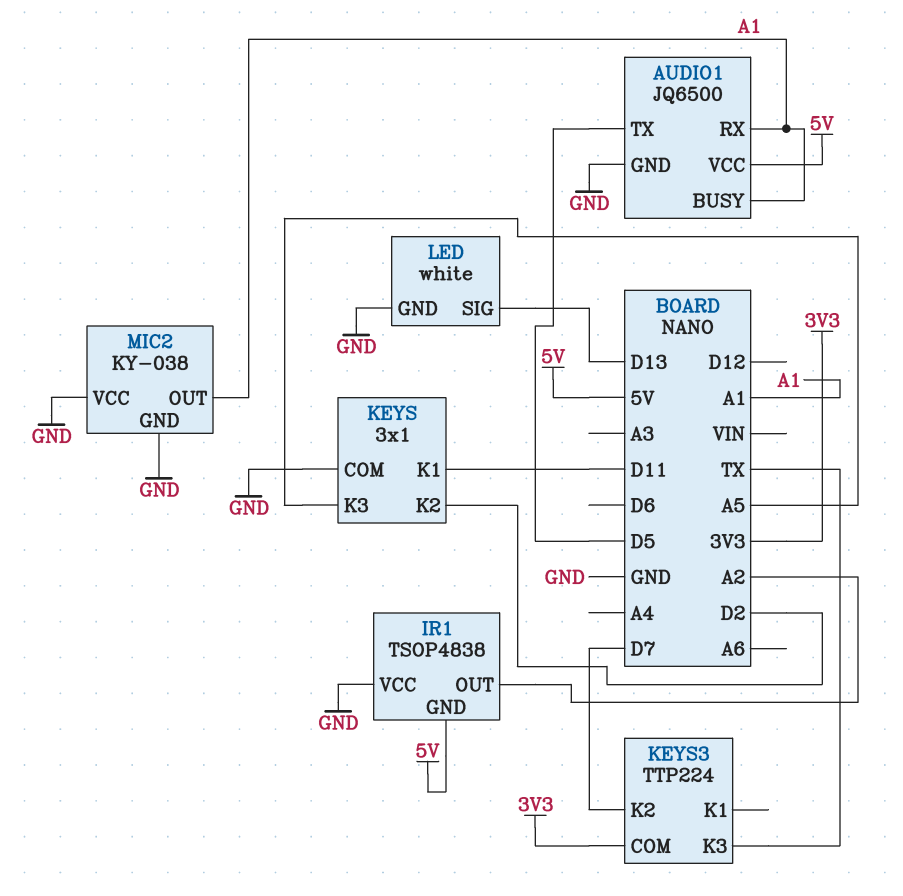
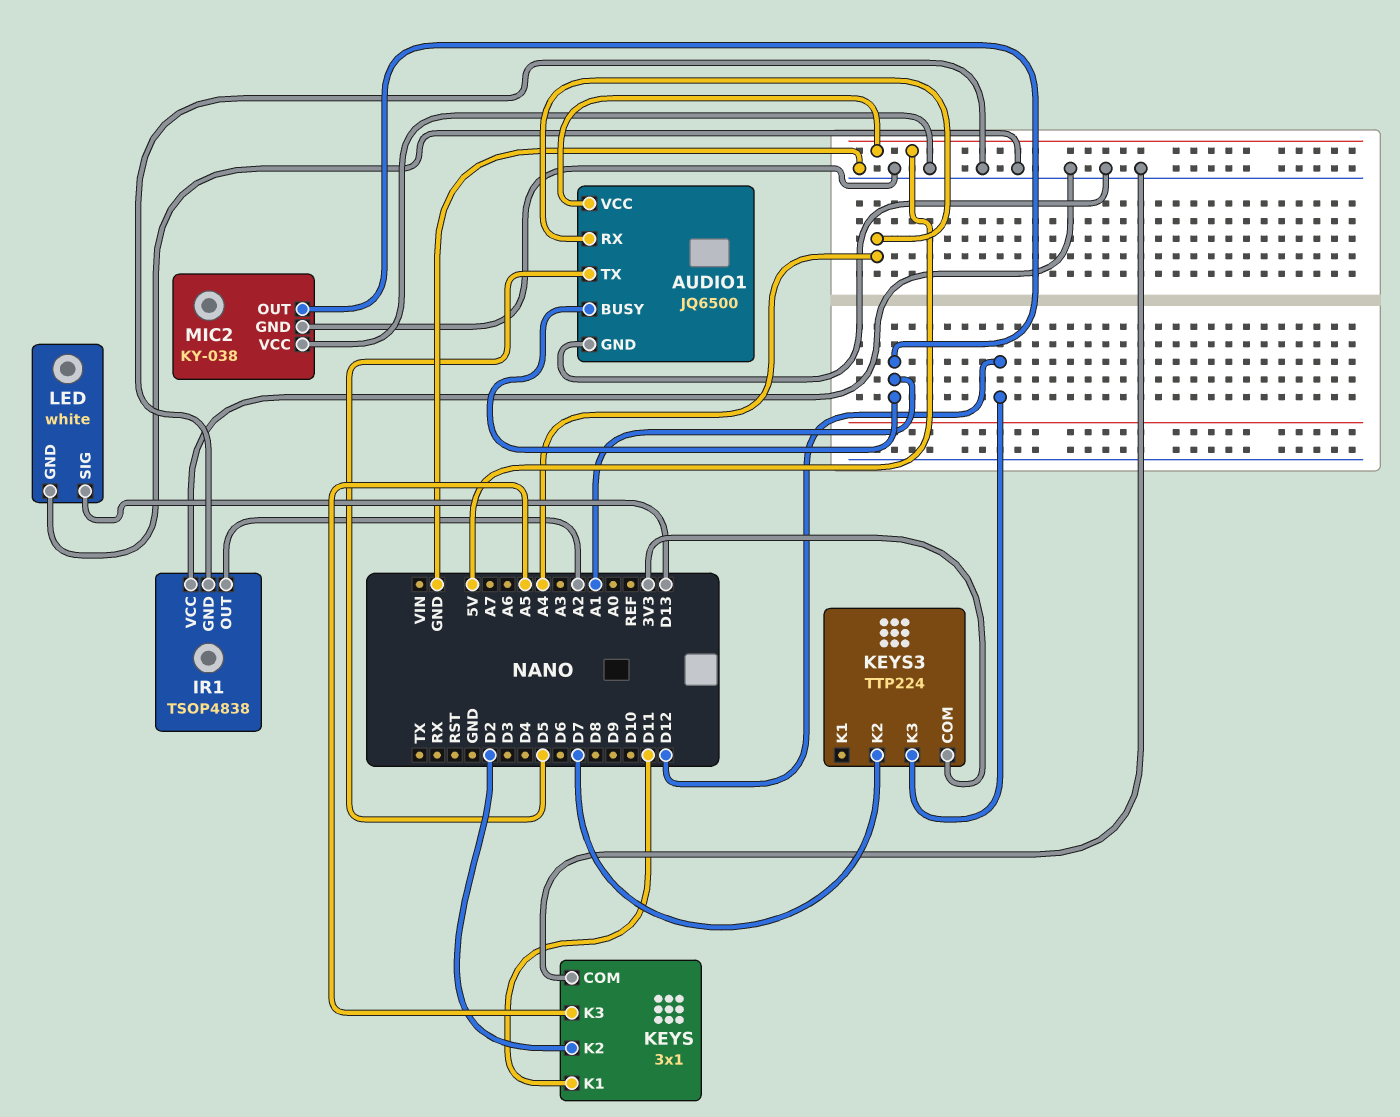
AUDIO1 pin RX: A1 -> A4
IR1 pin GND: 5V -> GND
KEYS3 pin K3: TX -> D12

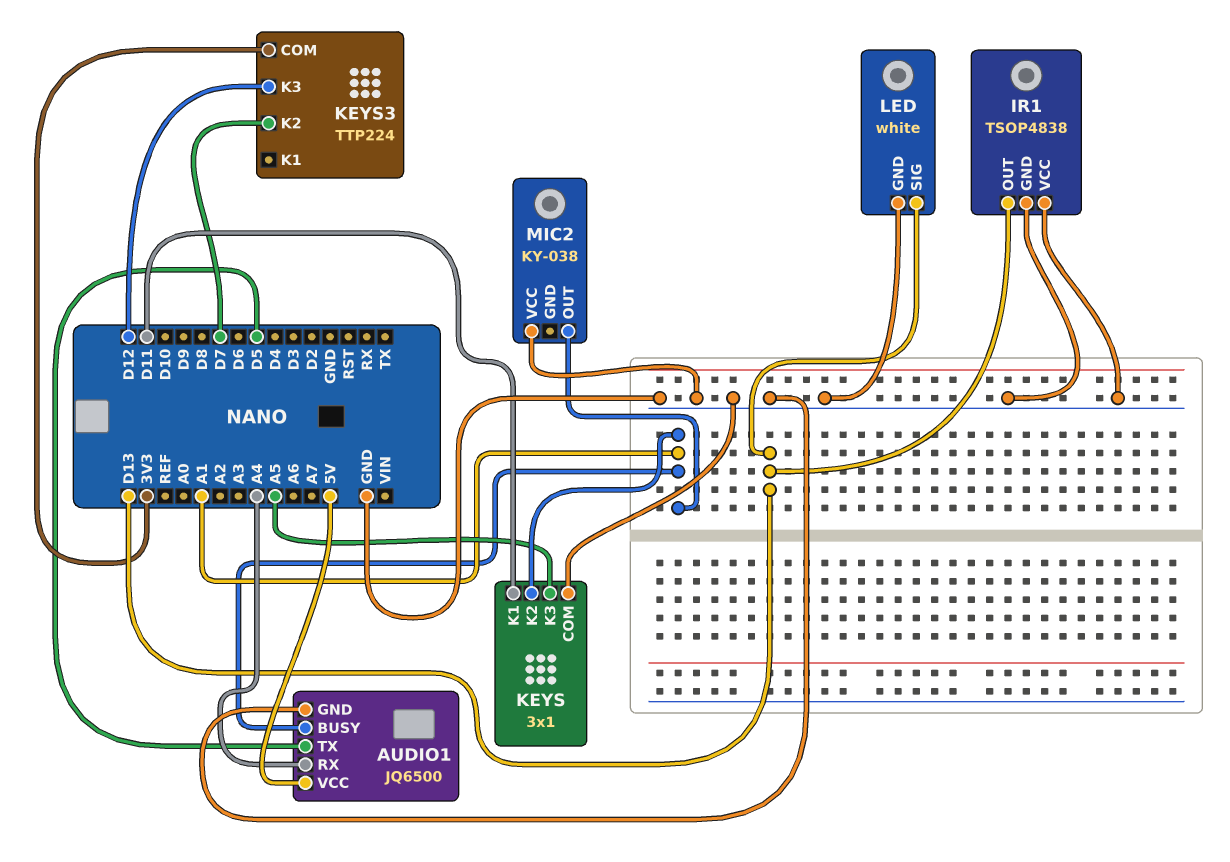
IR1 pin OUT: A2 -> D13
KEYS pin K2: D2 -> A1
MIC2 pin GND: GND -> none

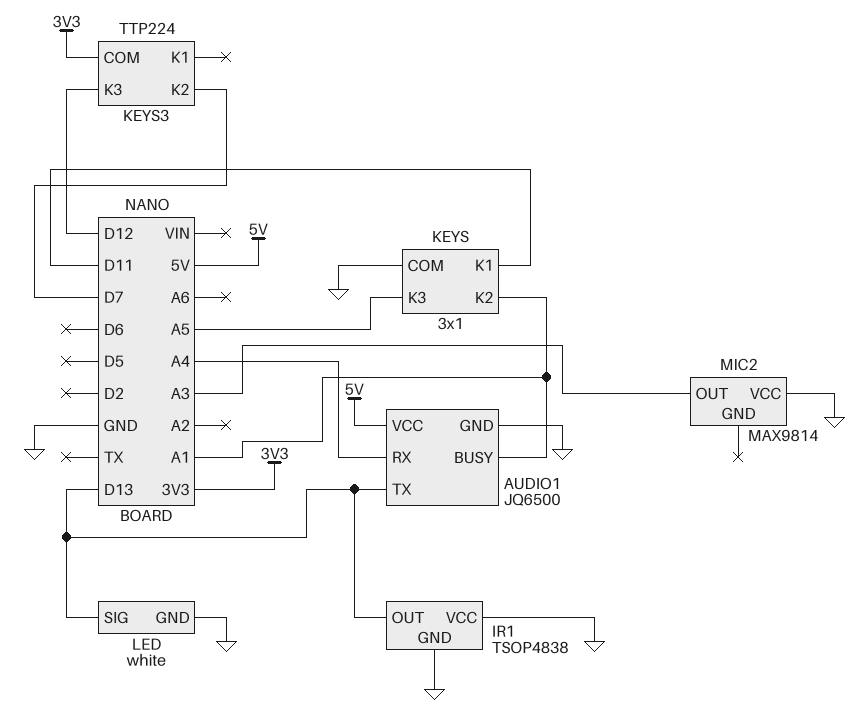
AUDIO1 pin TX: D5 -> D13
MIC2: KY-038 -> MAX9814
MIC2 pin OUT: A1 -> A3

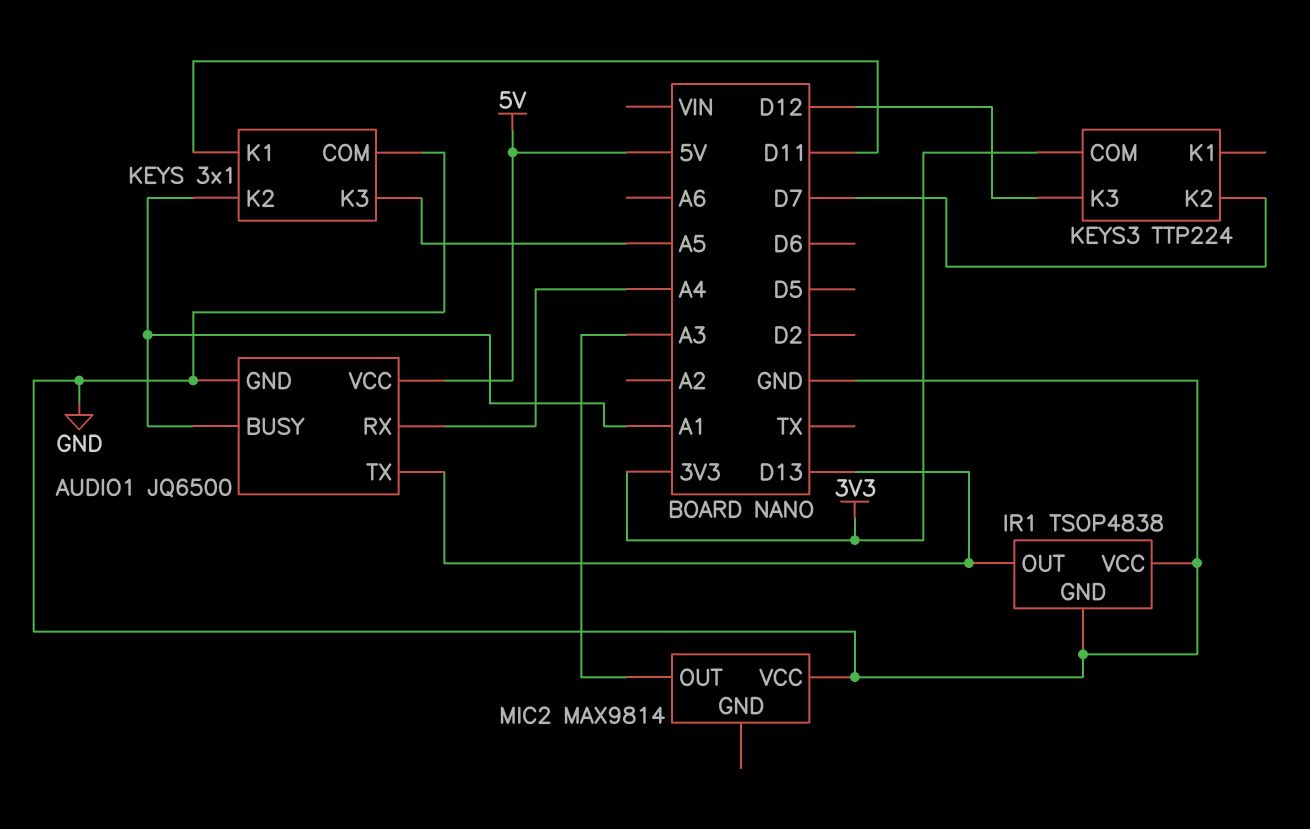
LED: white -> none
LED pin GND: GND -> none
LED pin SIG: D13 -> none

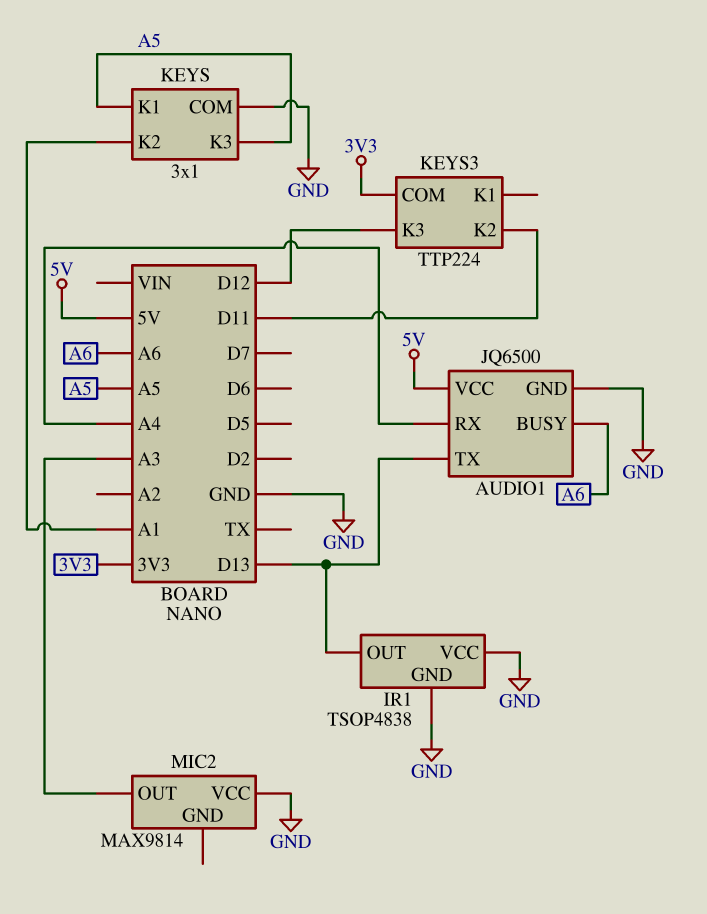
AUDIO1 pin BUSY: A1 -> A6
KEYS pin K1: D11 -> A5
KEYS3 pin K2: D7 -> D11

